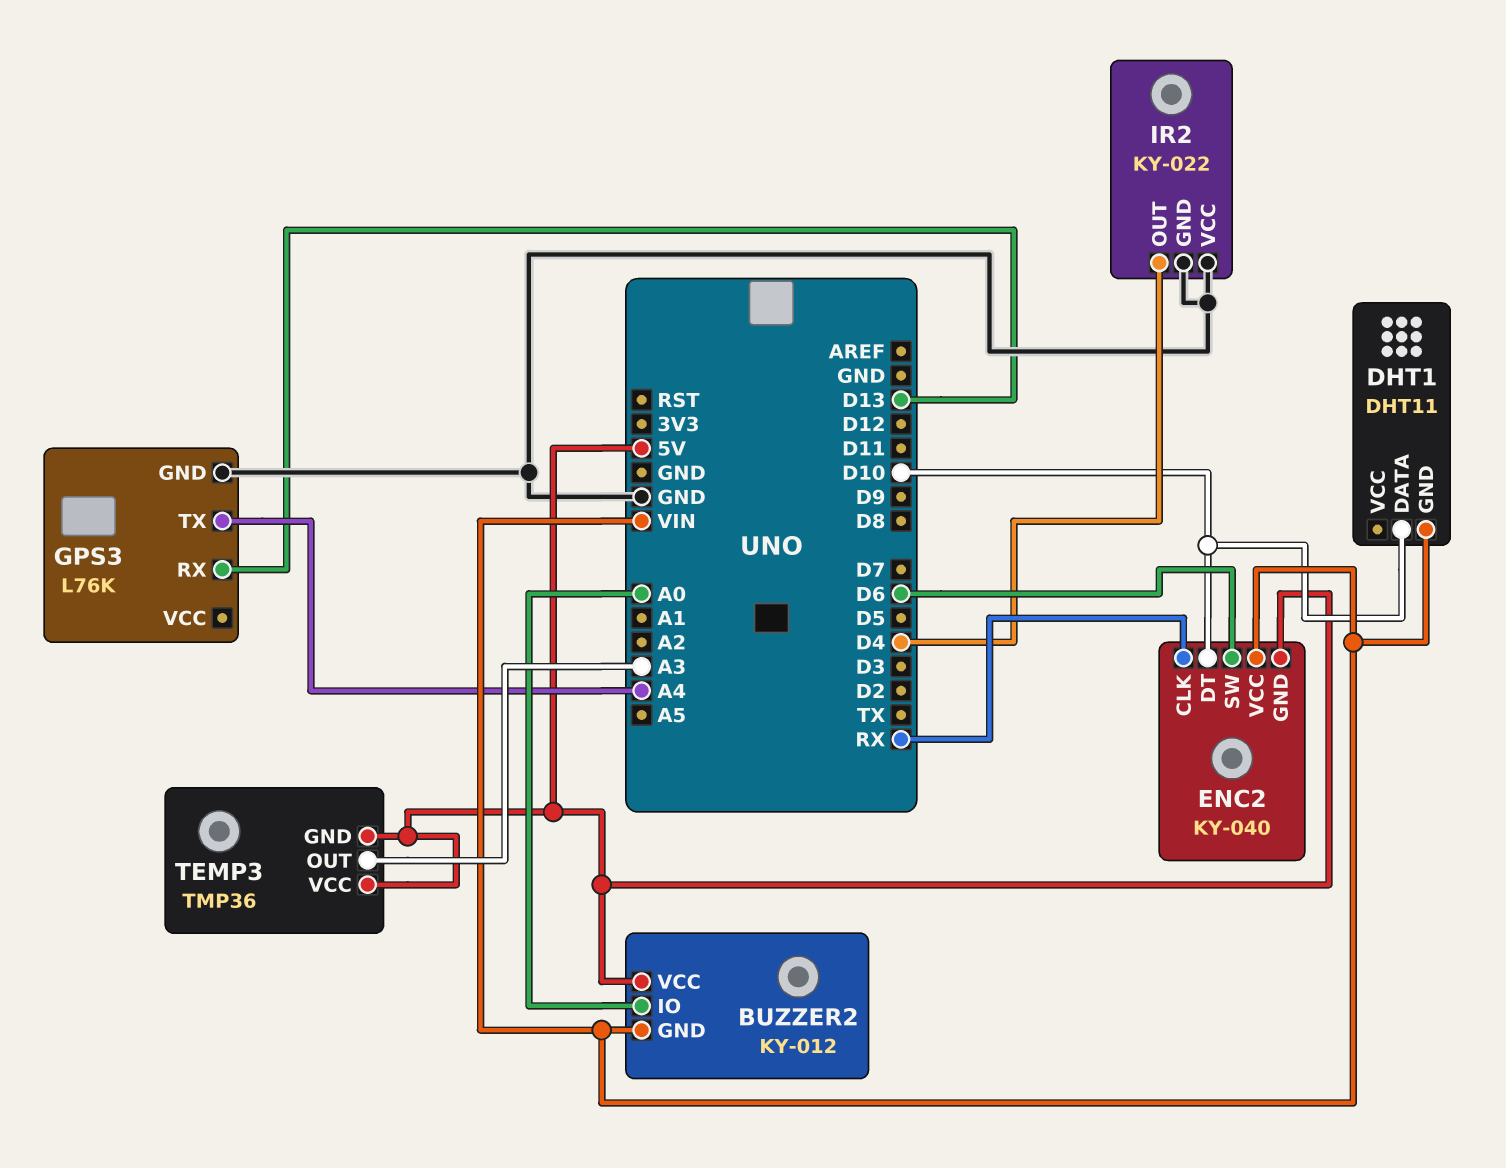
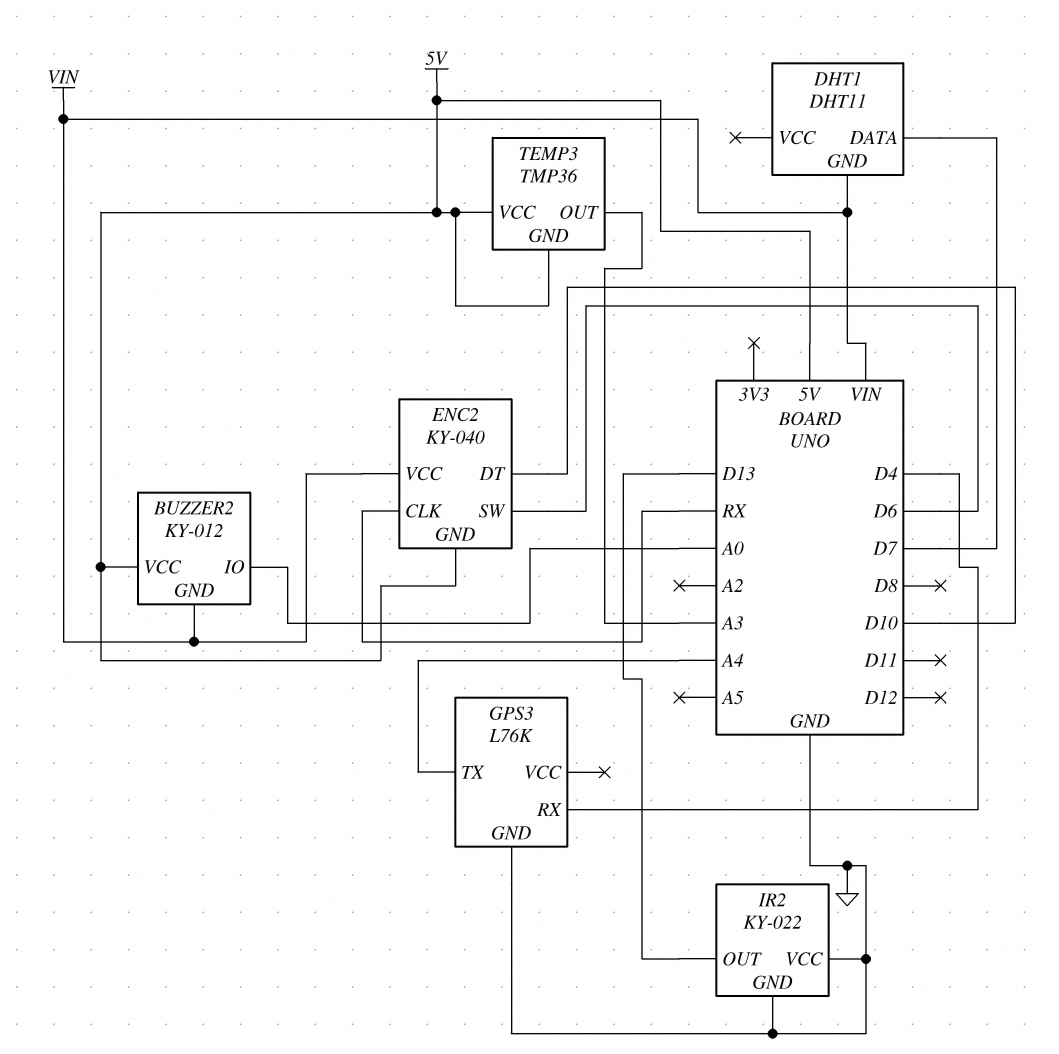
DHT1 pin DATA: D10 -> D7
GPS3 pin RX: D13 -> D4
IR2 pin OUT: D4 -> D13

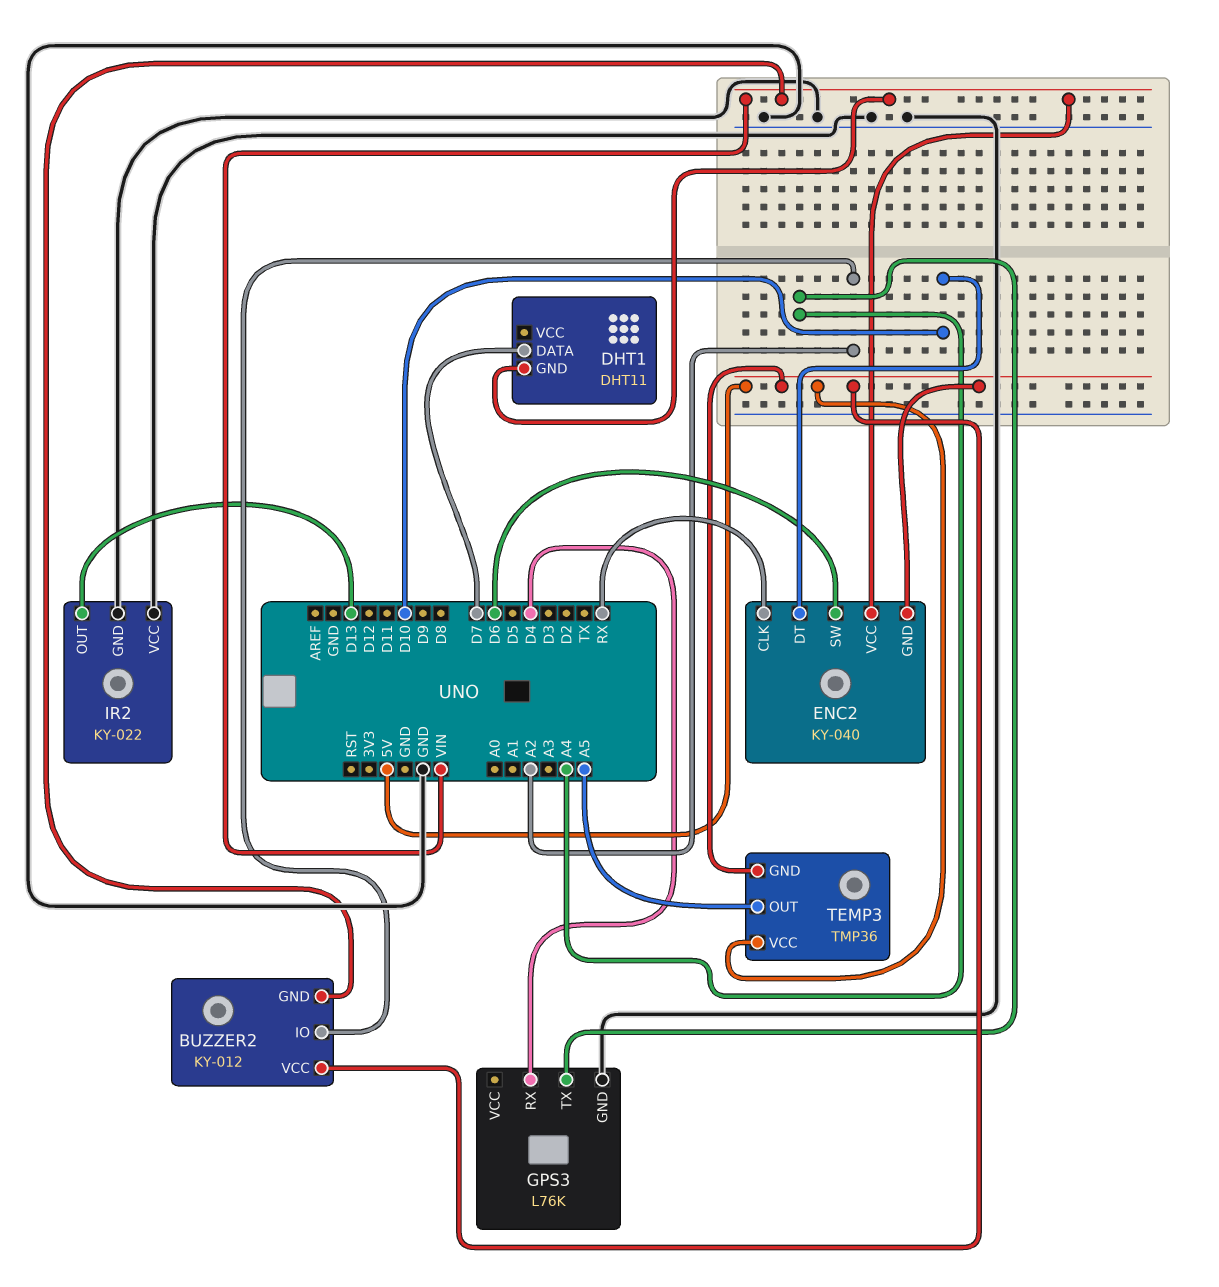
BUZZER2 pin IO: A0 -> A2
TEMP3 pin OUT: A3 -> A5

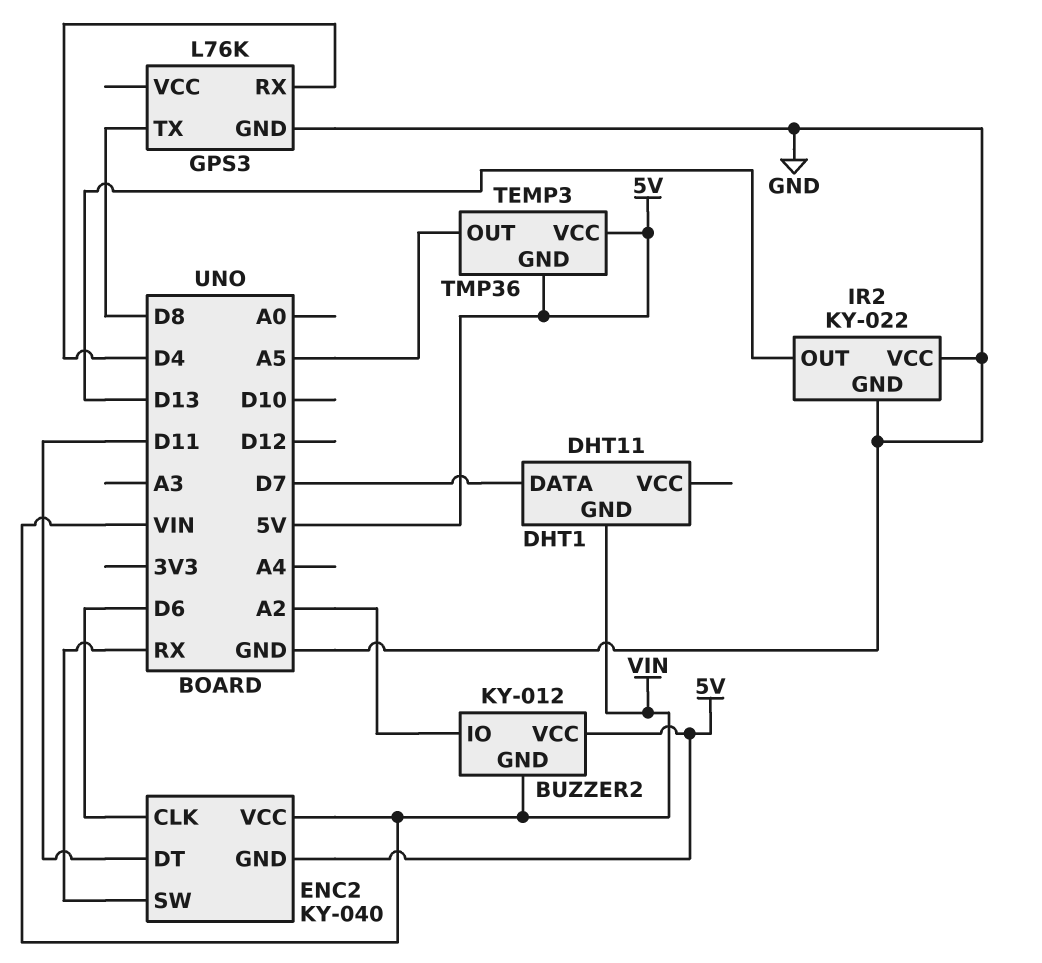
ENC2 pin CLK: RX -> D6
ENC2 pin DT: D10 -> D11
ENC2 pin SW: D6 -> RX
GPS3 pin TX: A4 -> D8

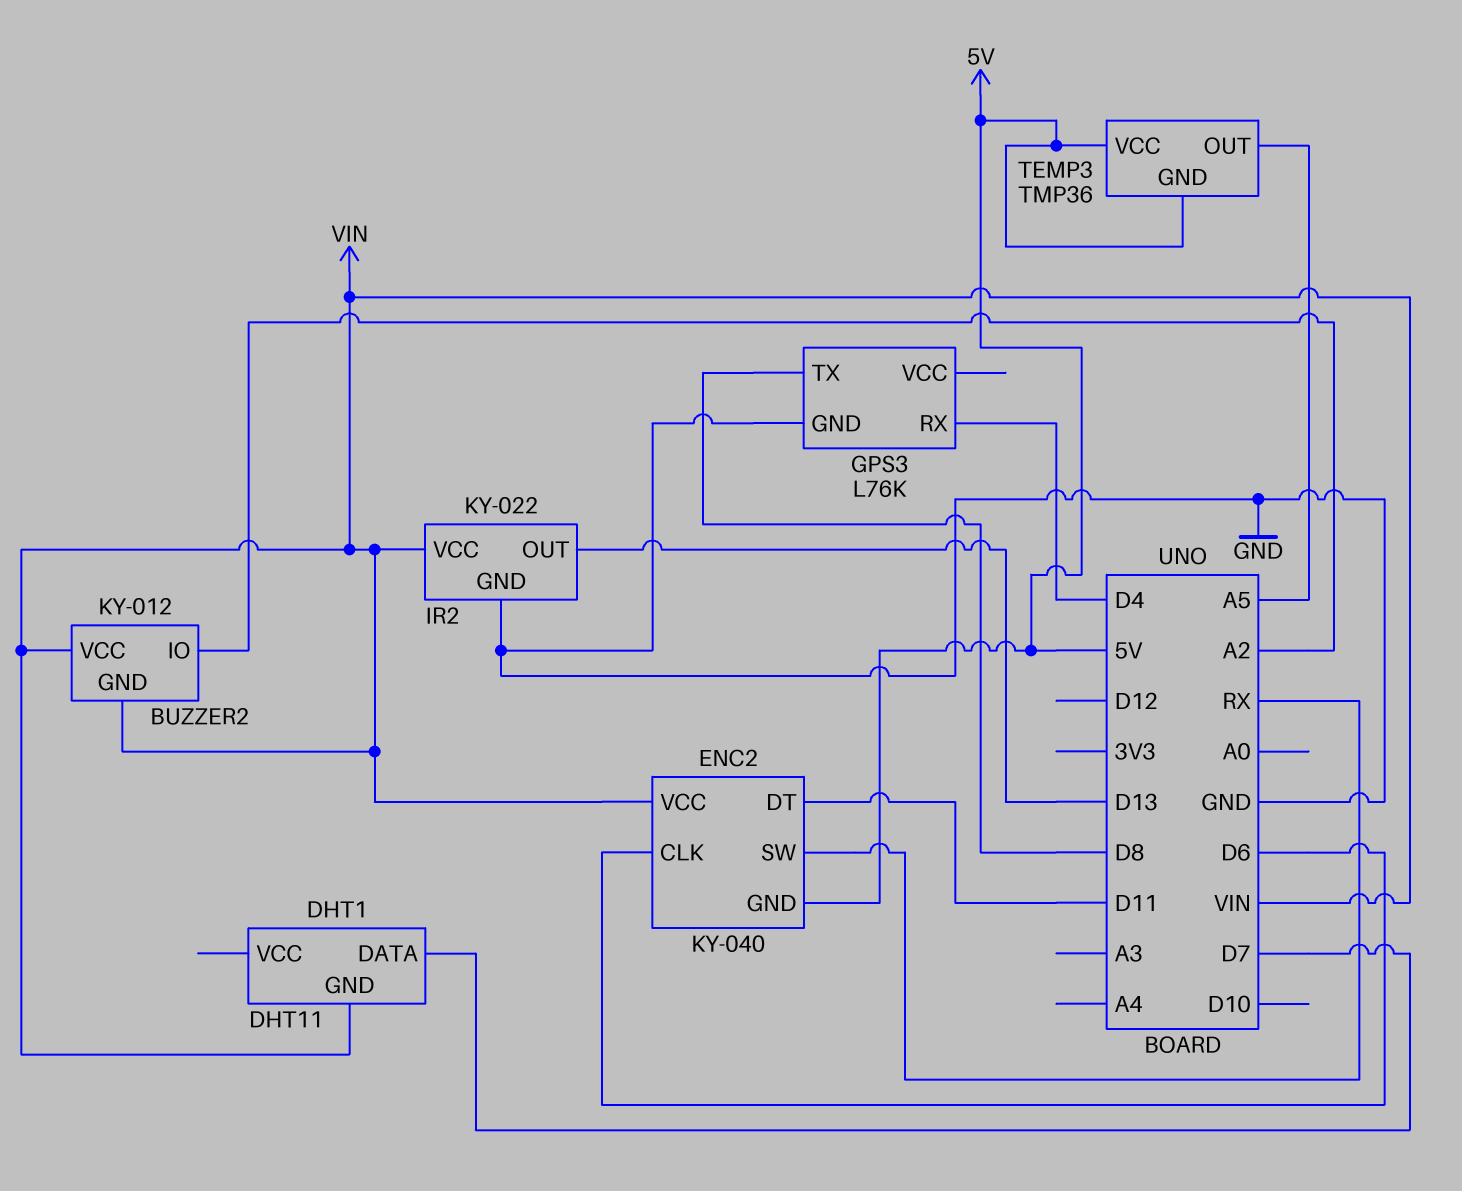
BUZZER2 pin VCC: 5V -> VIN
IR2 pin VCC: GND -> VIN

